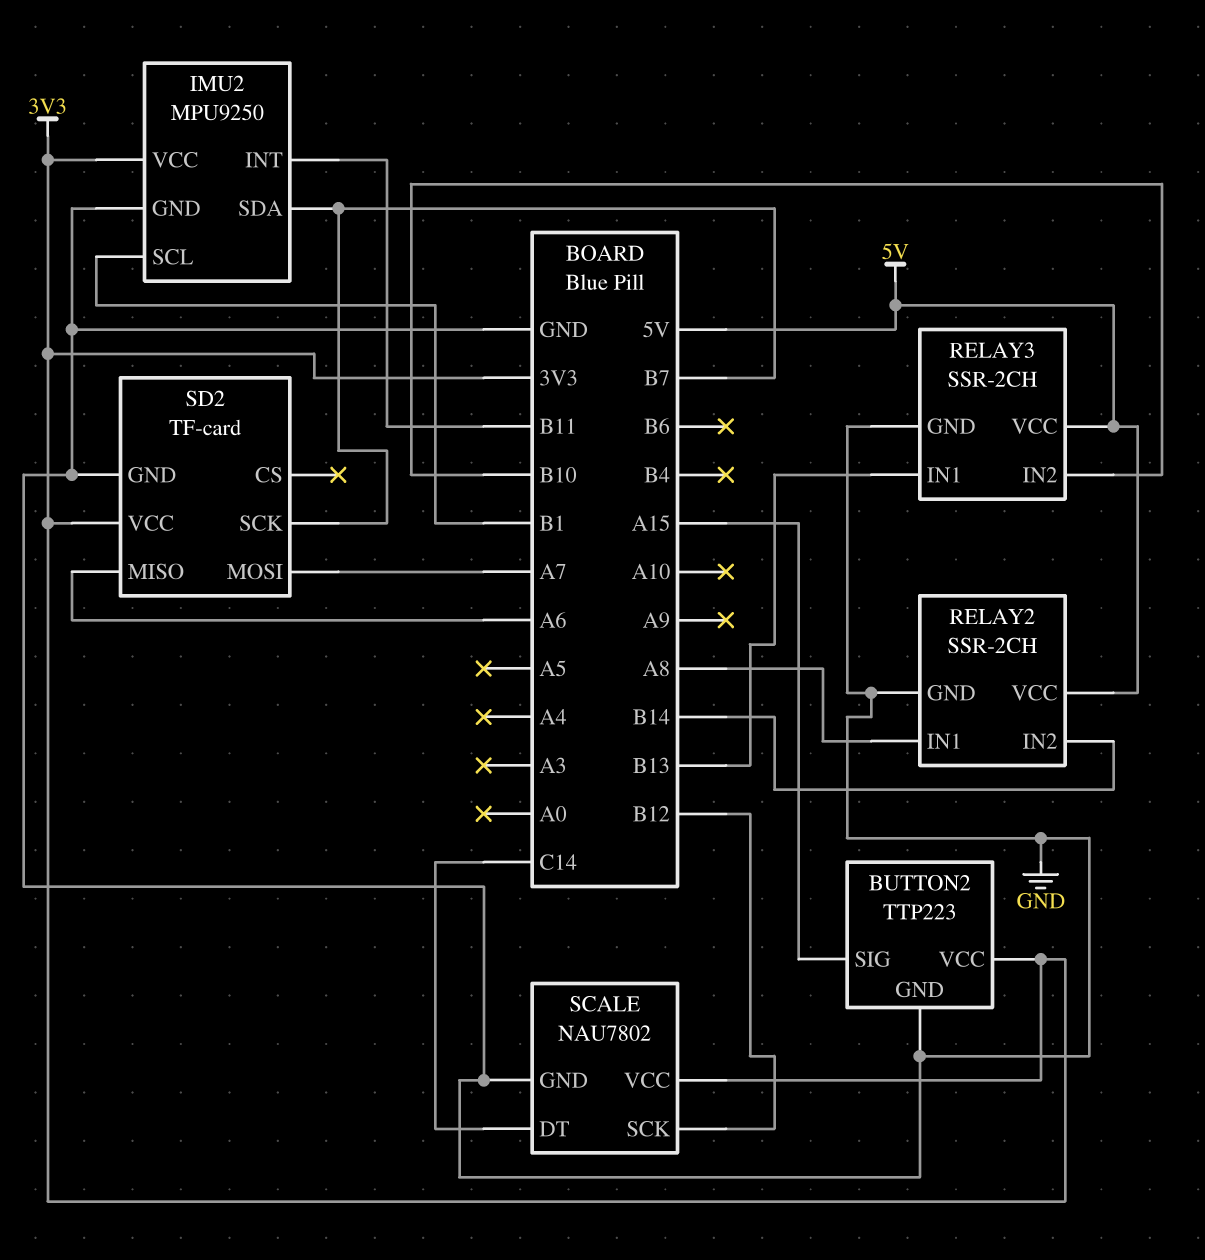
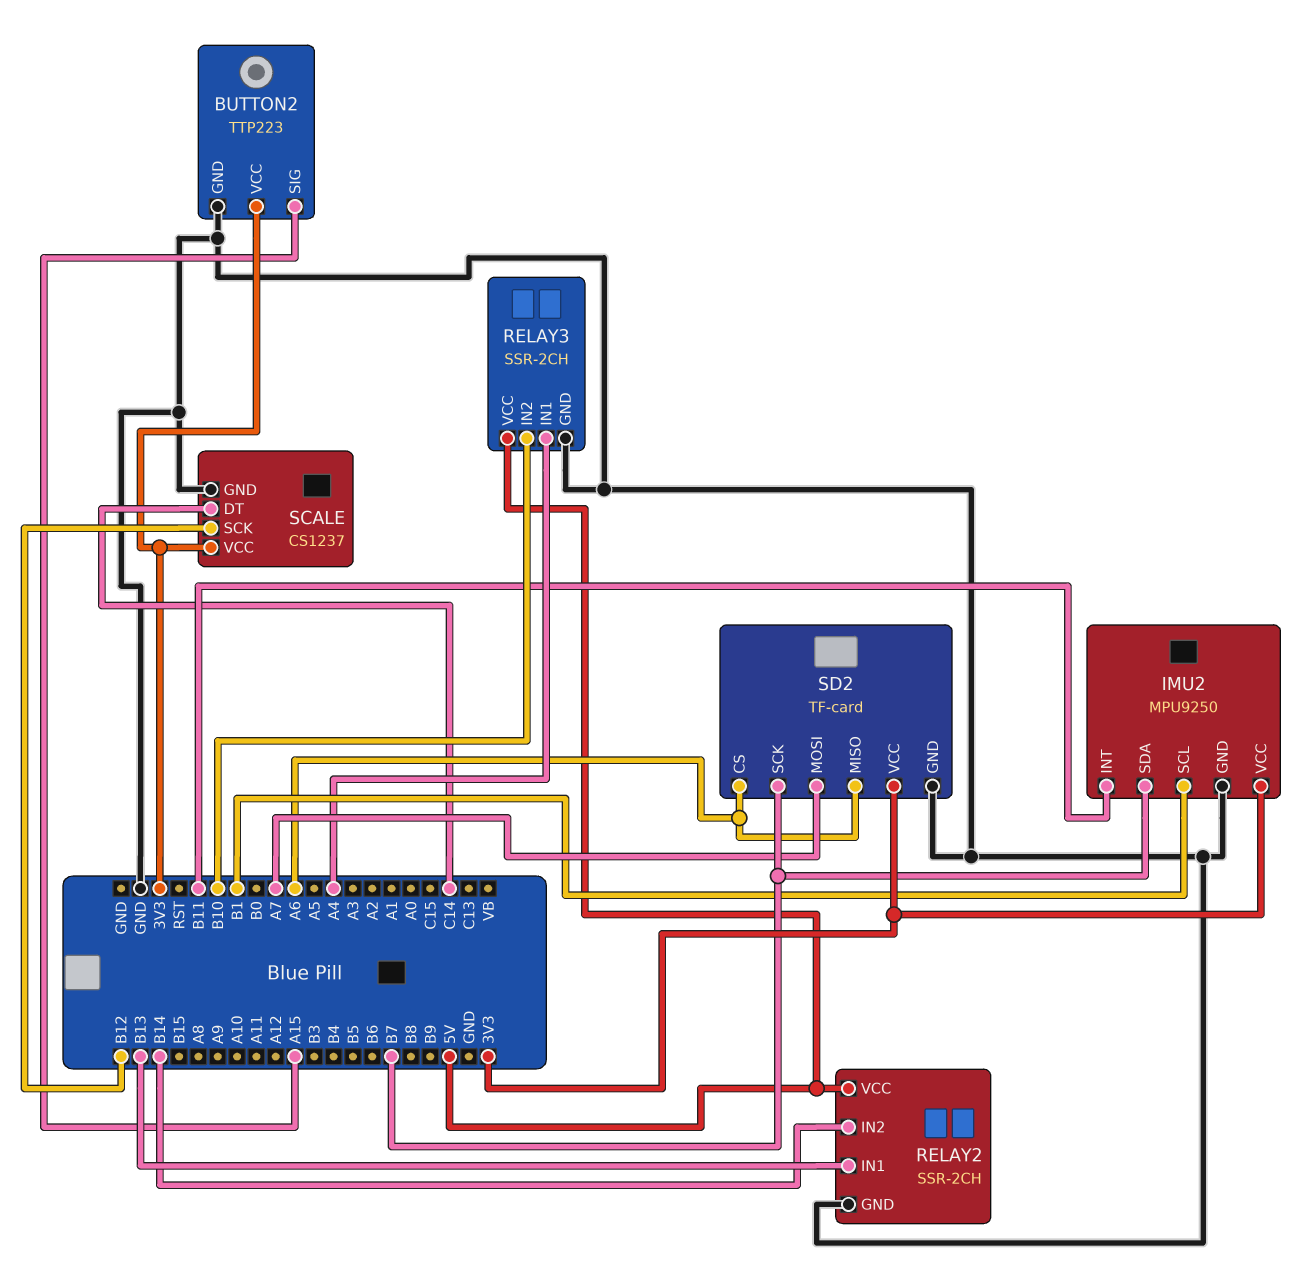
RELAY2 pin IN1: A8 -> B13
RELAY3 pin IN1: B13 -> A4
SCALE: NAU7802 -> CS1237
SD2 pin CS: none -> A6

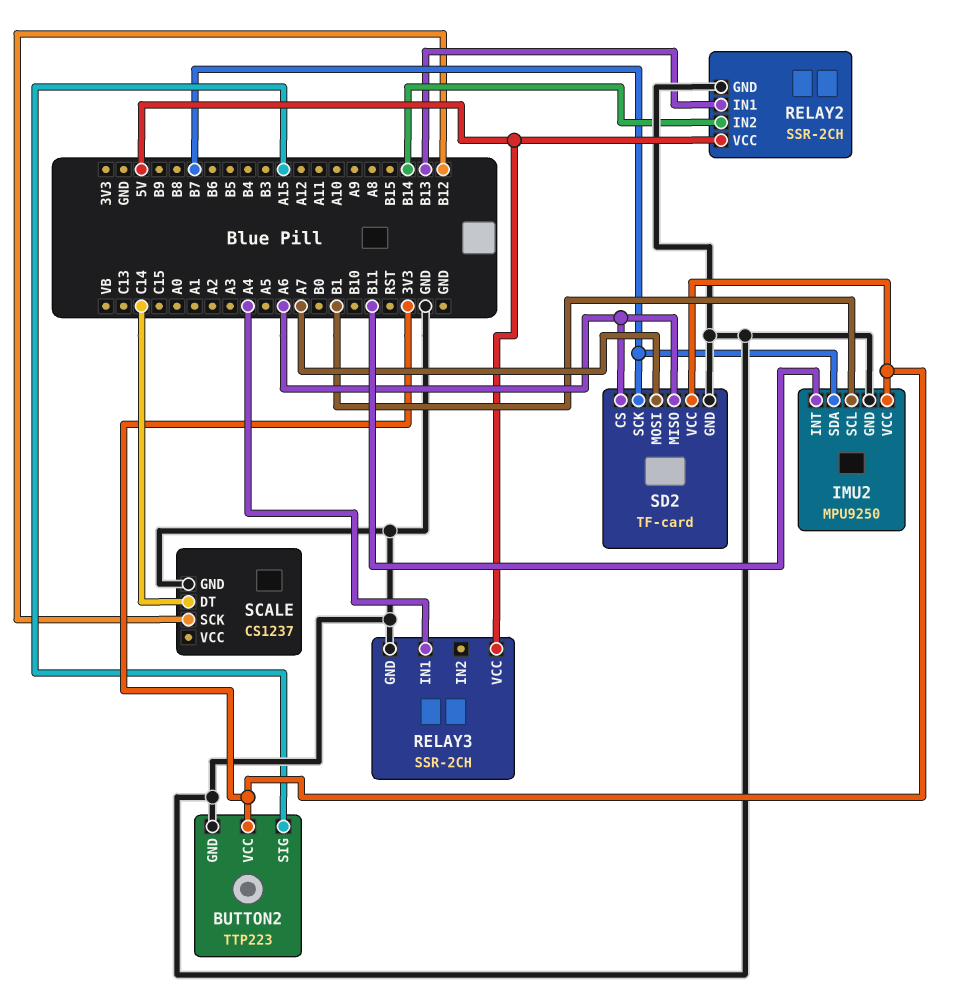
RELAY3 pin IN2: B10 -> none
SCALE pin VCC: 3V3 -> none

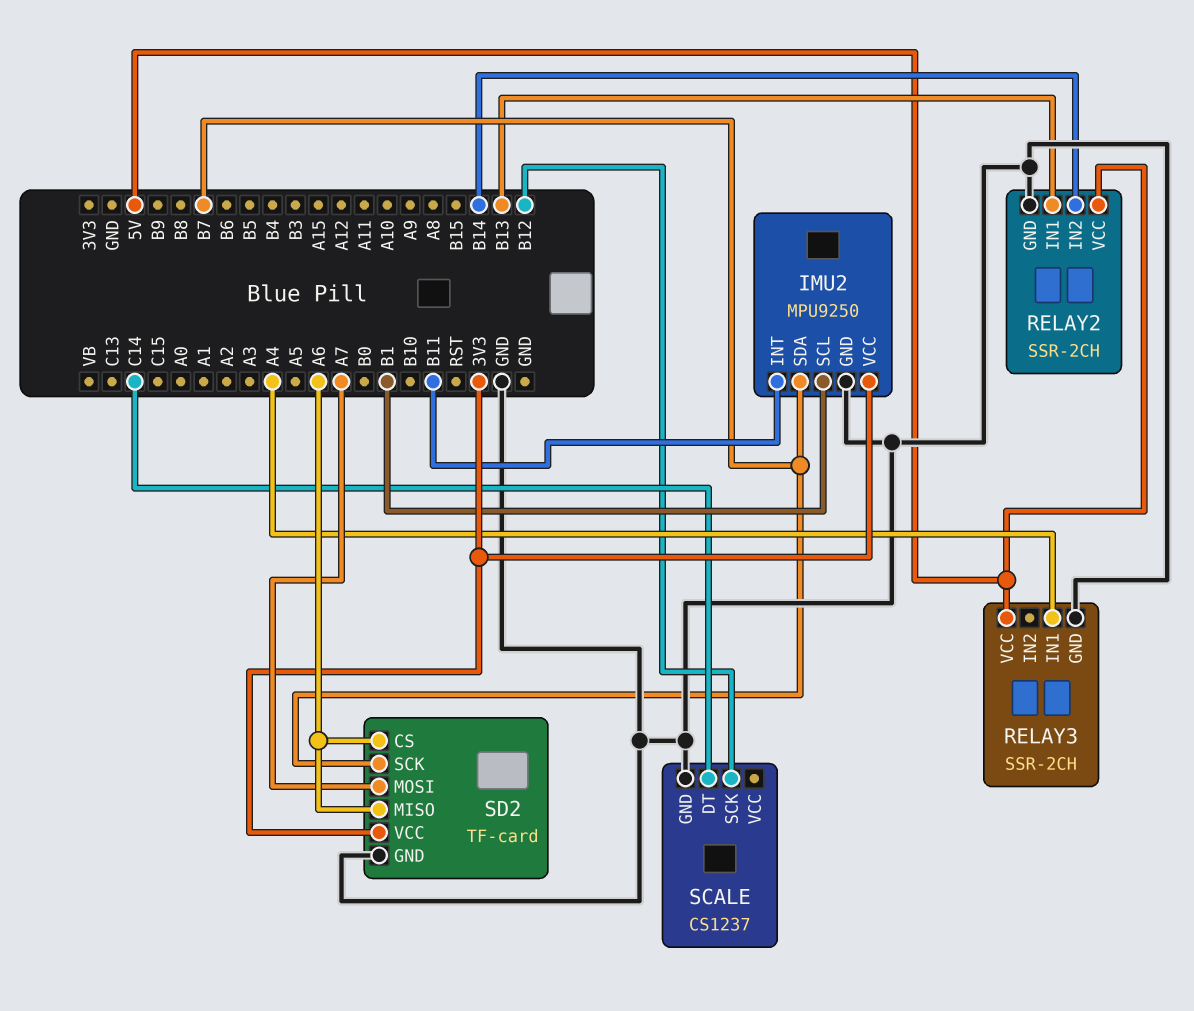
BUTTON2: TTP223 -> none
BUTTON2 pin GND: GND -> none
BUTTON2 pin SIG: A15 -> none
BUTTON2 pin VCC: 3V3 -> none

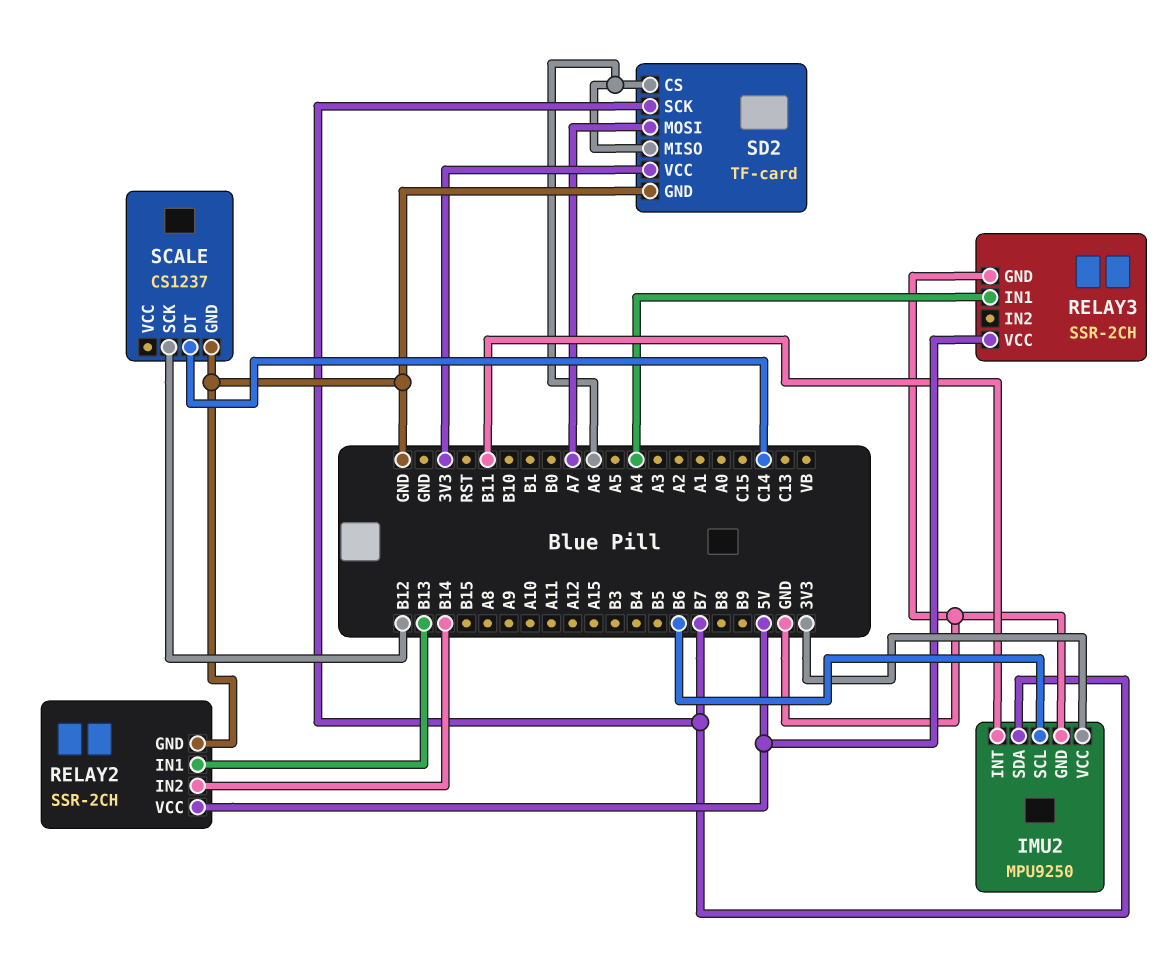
IMU2 pin SCL: B1 -> B6

